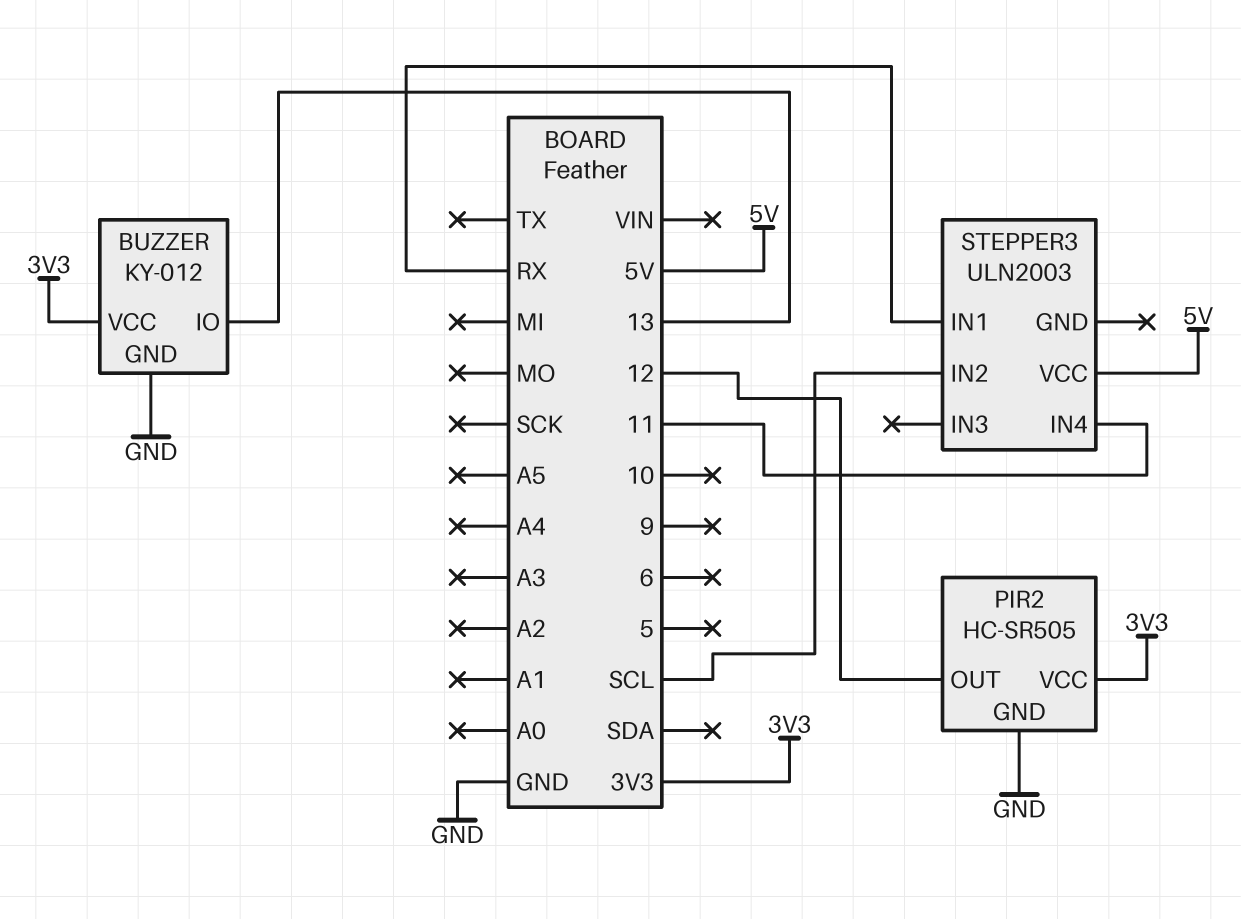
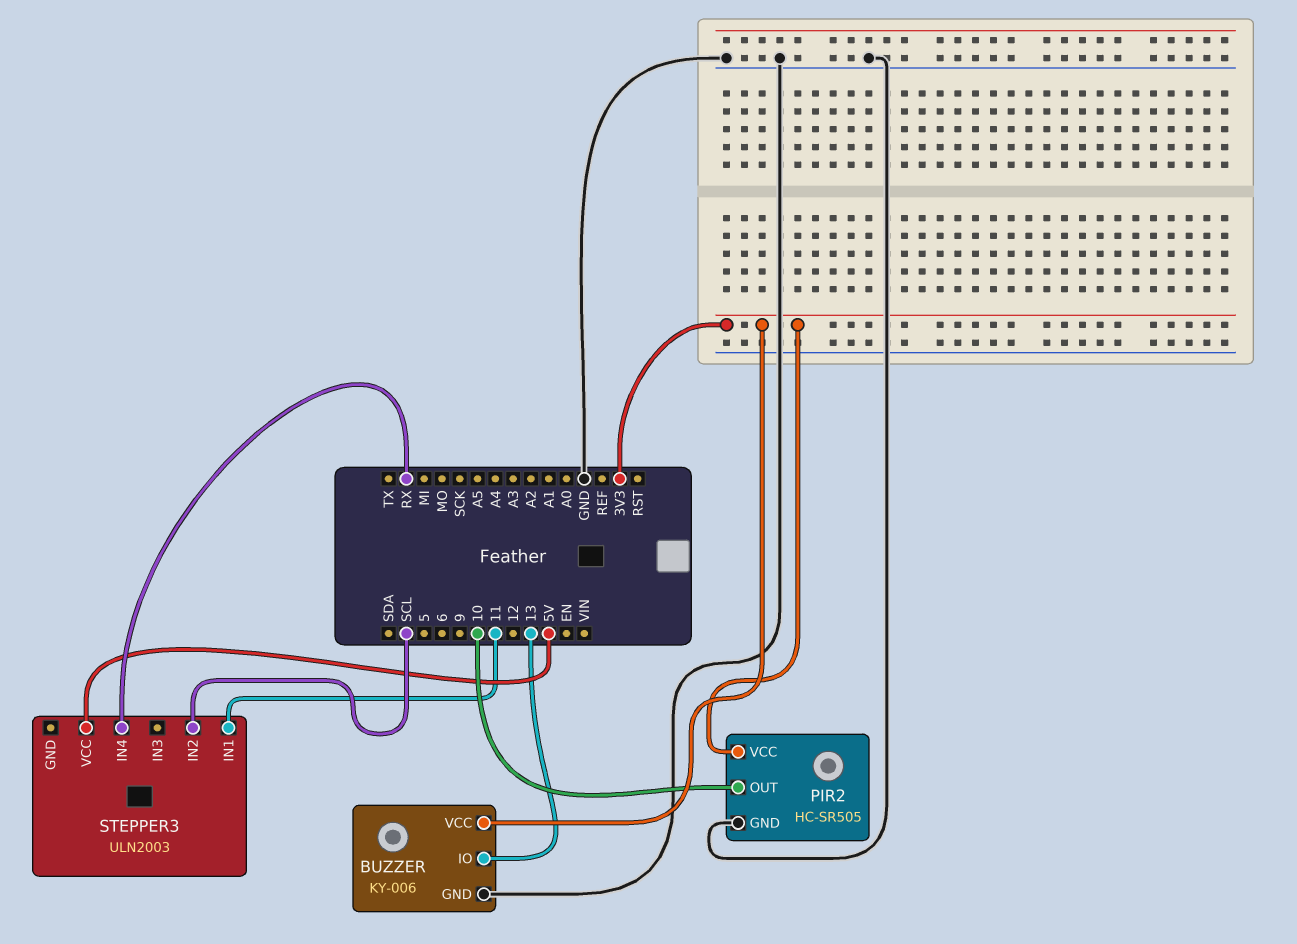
BUZZER: KY-012 -> KY-006
PIR2 pin OUT: 12 -> 10
STEPPER3 pin IN1: RX -> 11
STEPPER3 pin IN4: 11 -> RX

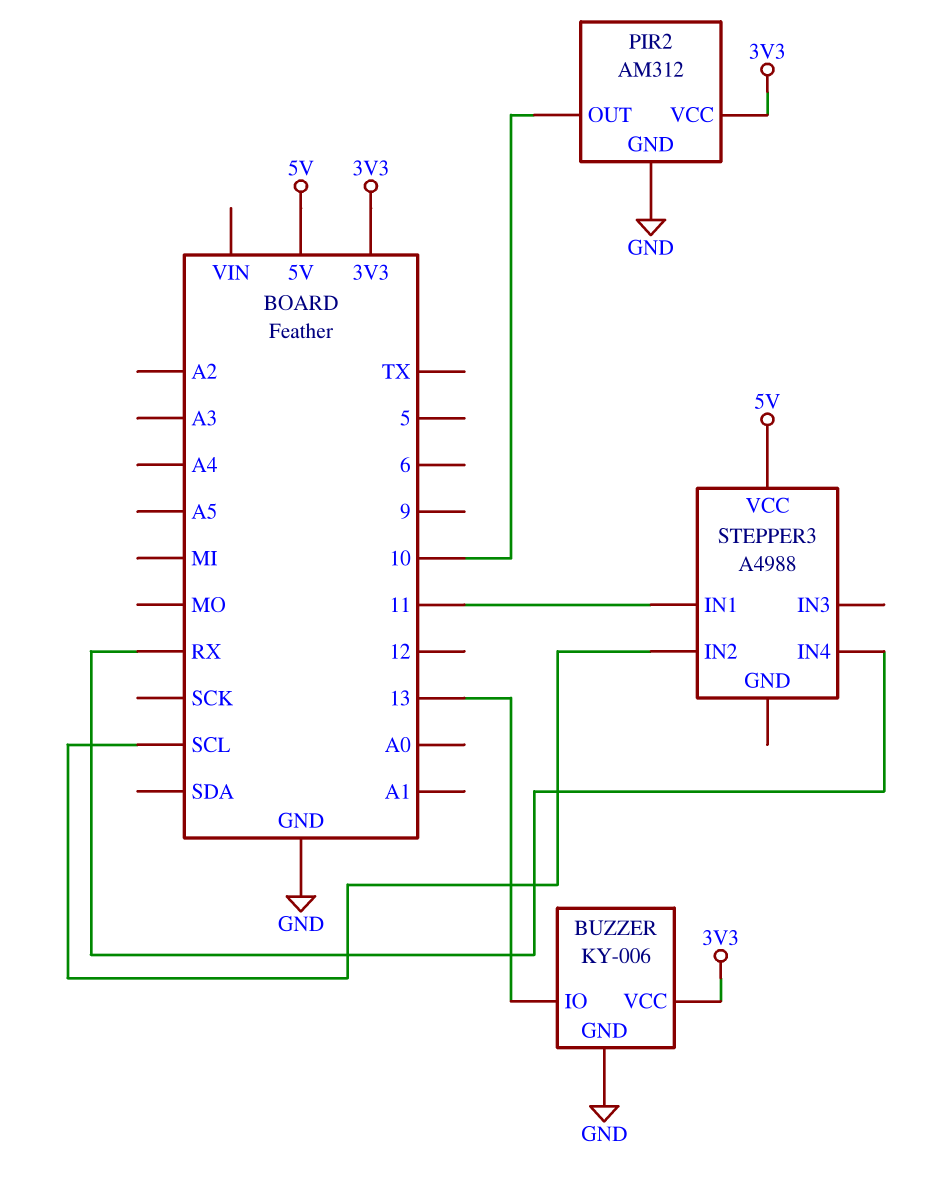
PIR2: HC-SR505 -> AM312
STEPPER3: ULN2003 -> A4988

